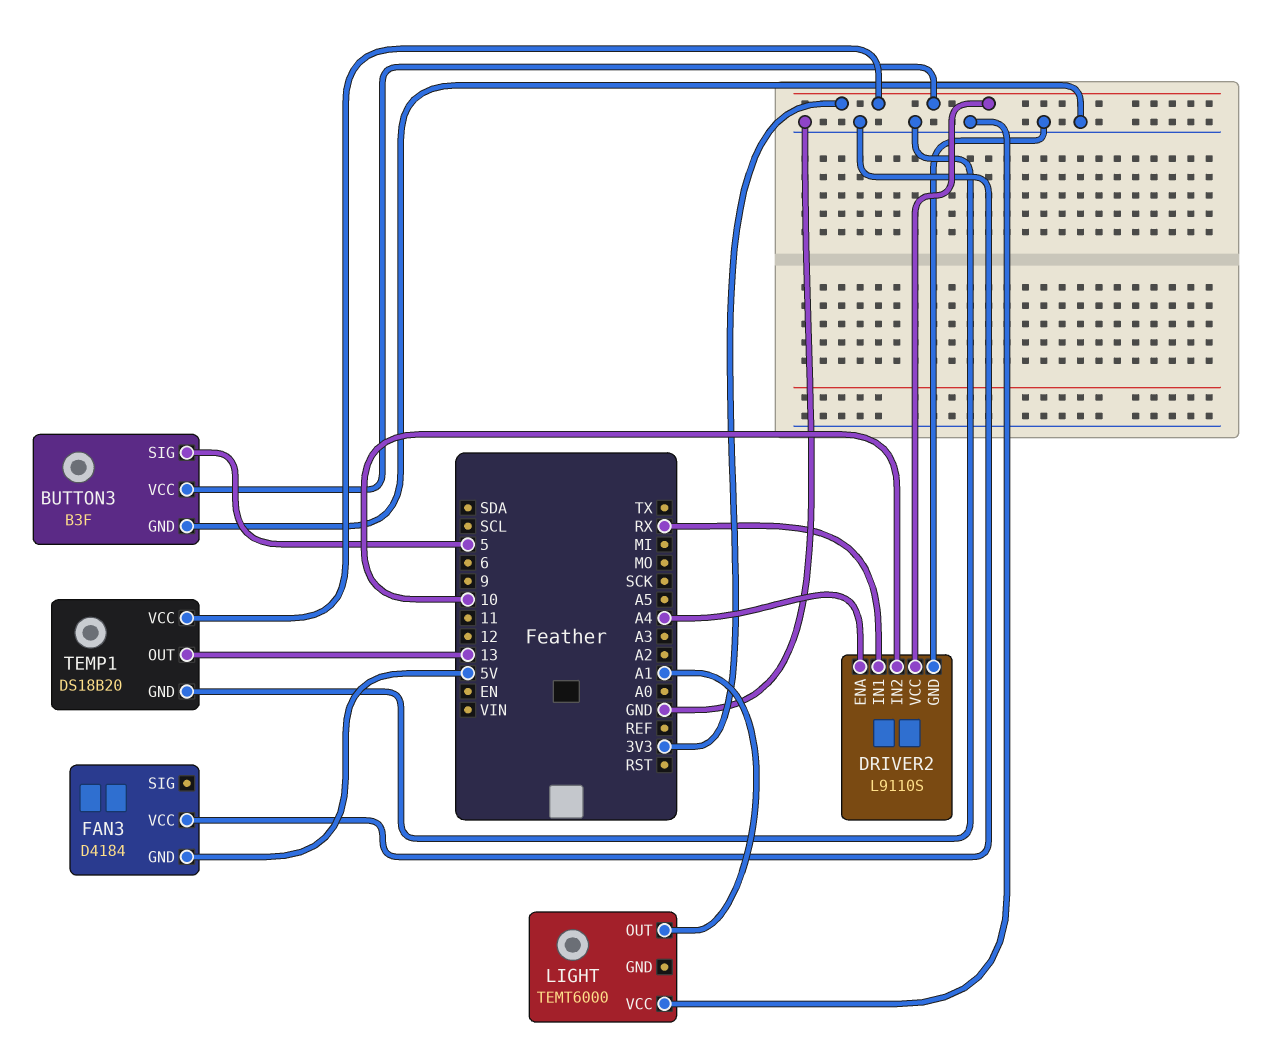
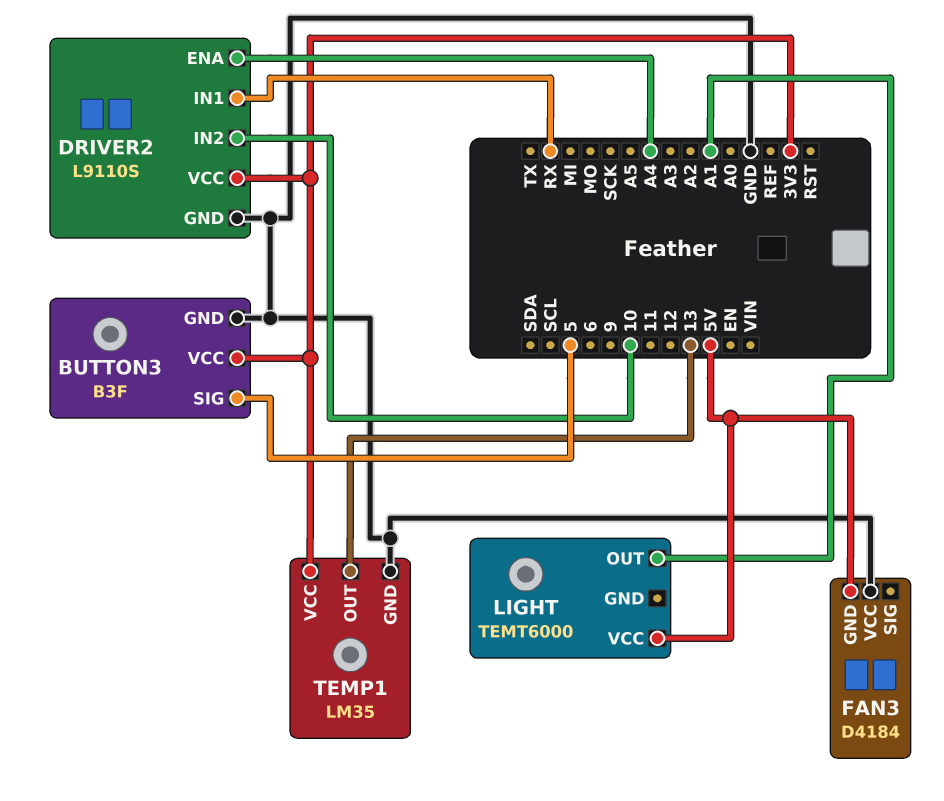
LIGHT pin VCC: GND -> 5V
TEMP1: DS18B20 -> LM35

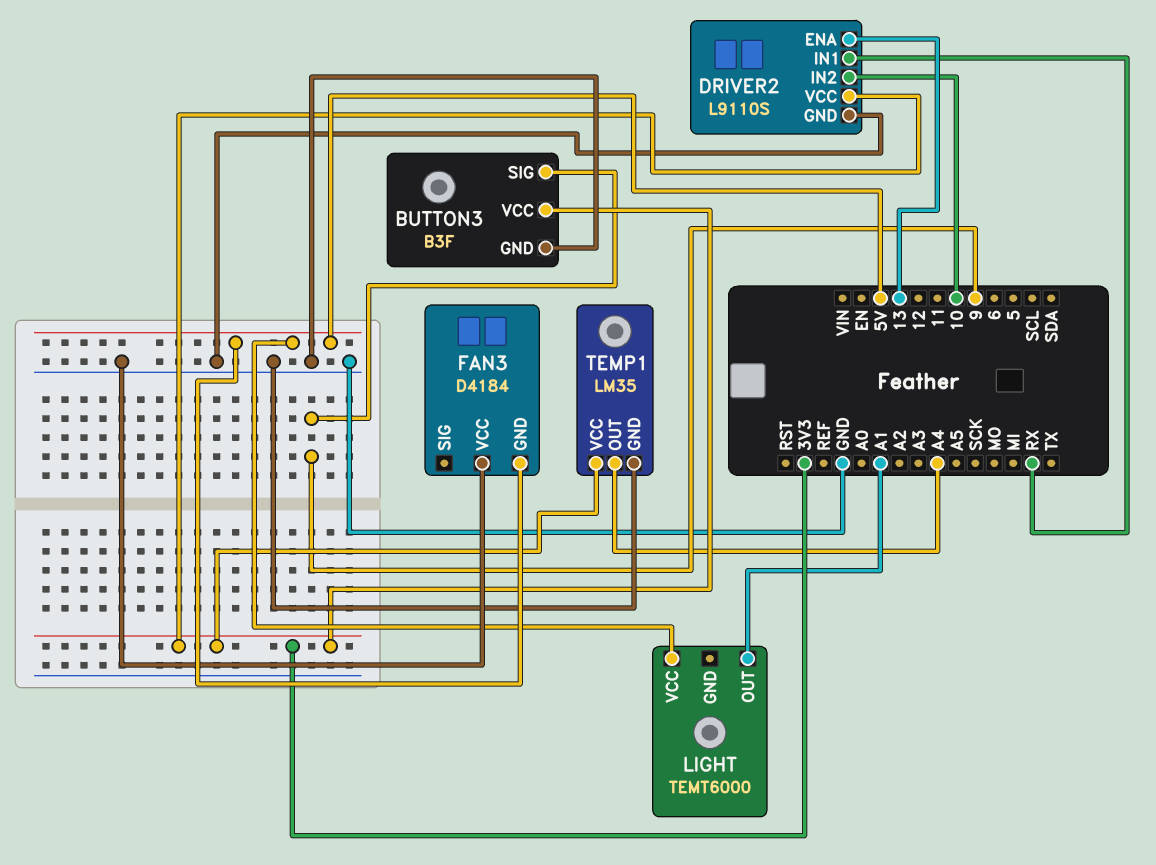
BUTTON3 pin SIG: 5 -> 9
DRIVER2 pin ENA: A4 -> 13
TEMP1 pin OUT: 13 -> A4

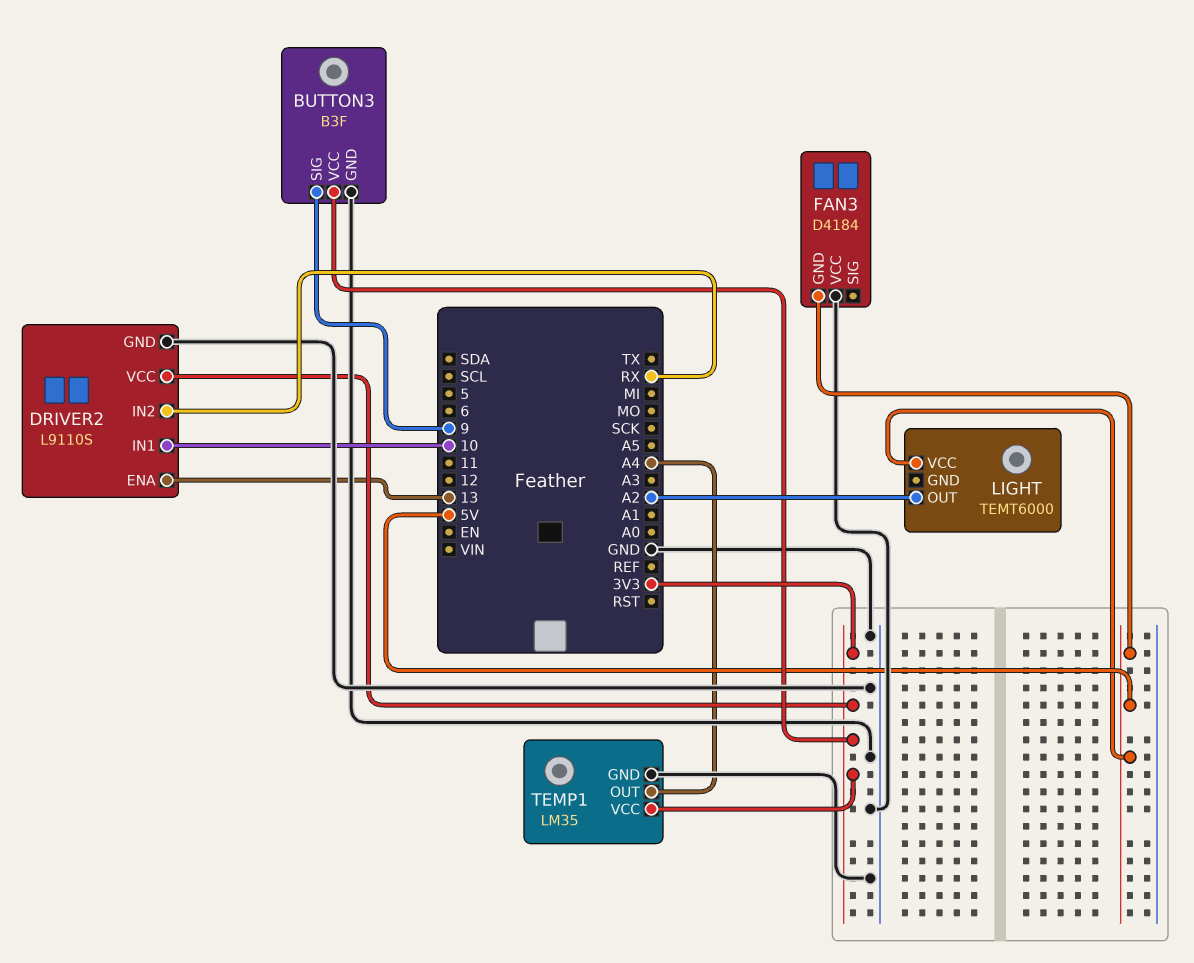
DRIVER2 pin IN1: RX -> 10
DRIVER2 pin IN2: 10 -> RX
LIGHT pin OUT: A1 -> A2

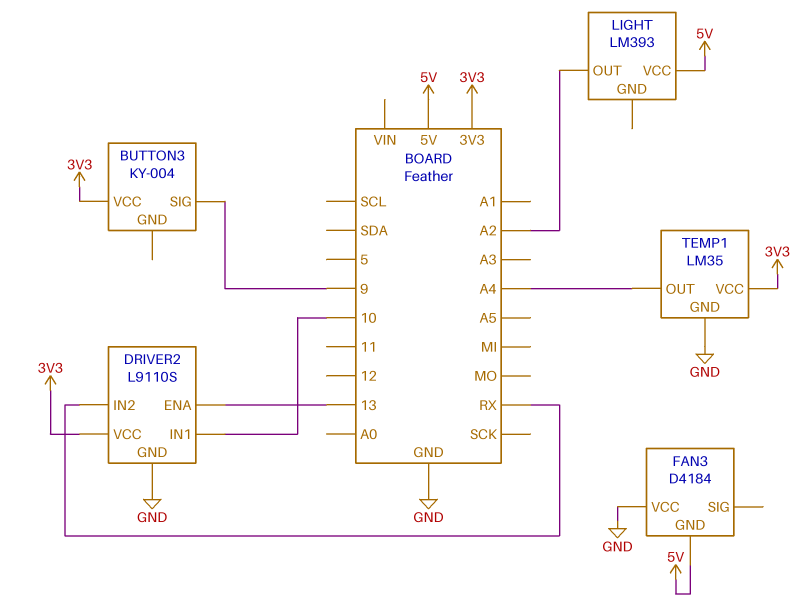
BUTTON3: B3F -> KY-004
BUTTON3 pin GND: GND -> none
LIGHT: TEMT6000 -> LM393

